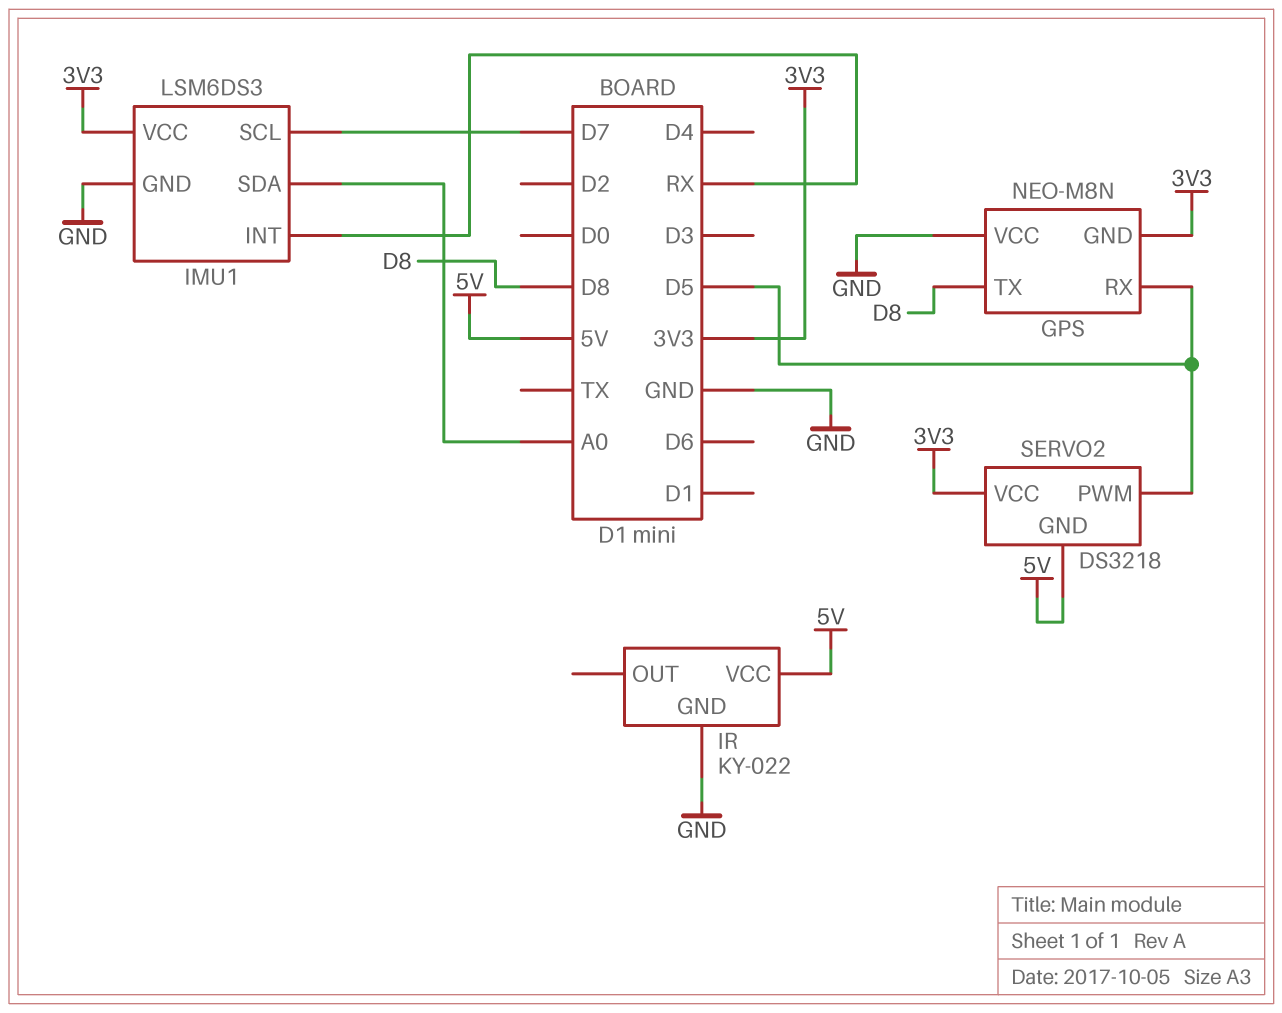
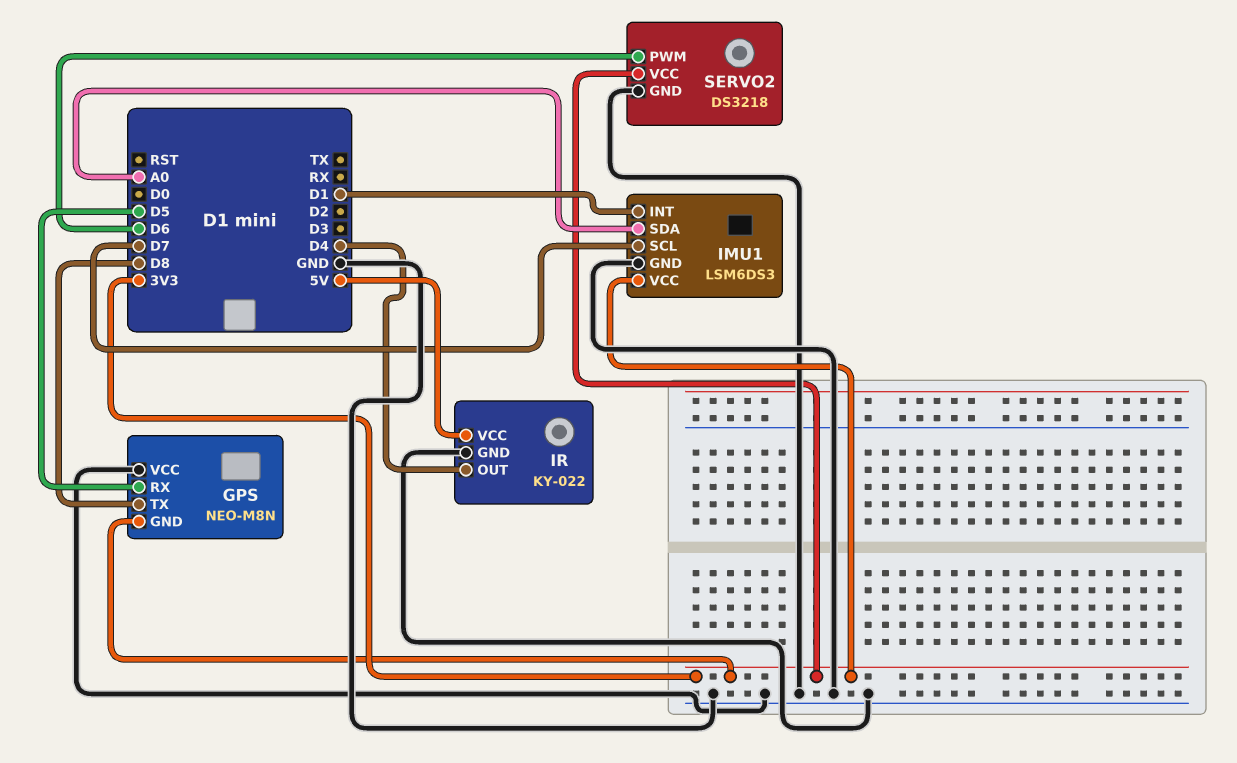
IMU1 pin INT: RX -> D1
IR pin OUT: none -> D4
SERVO2 pin GND: 5V -> GND
SERVO2 pin PWM: D5 -> D6

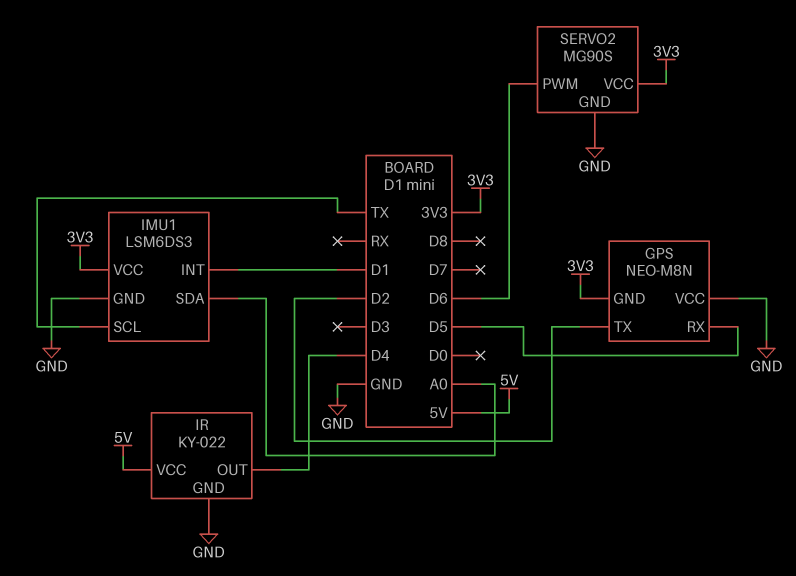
GPS pin TX: D8 -> D2
IMU1 pin SCL: D7 -> TX
SERVO2: DS3218 -> MG90S

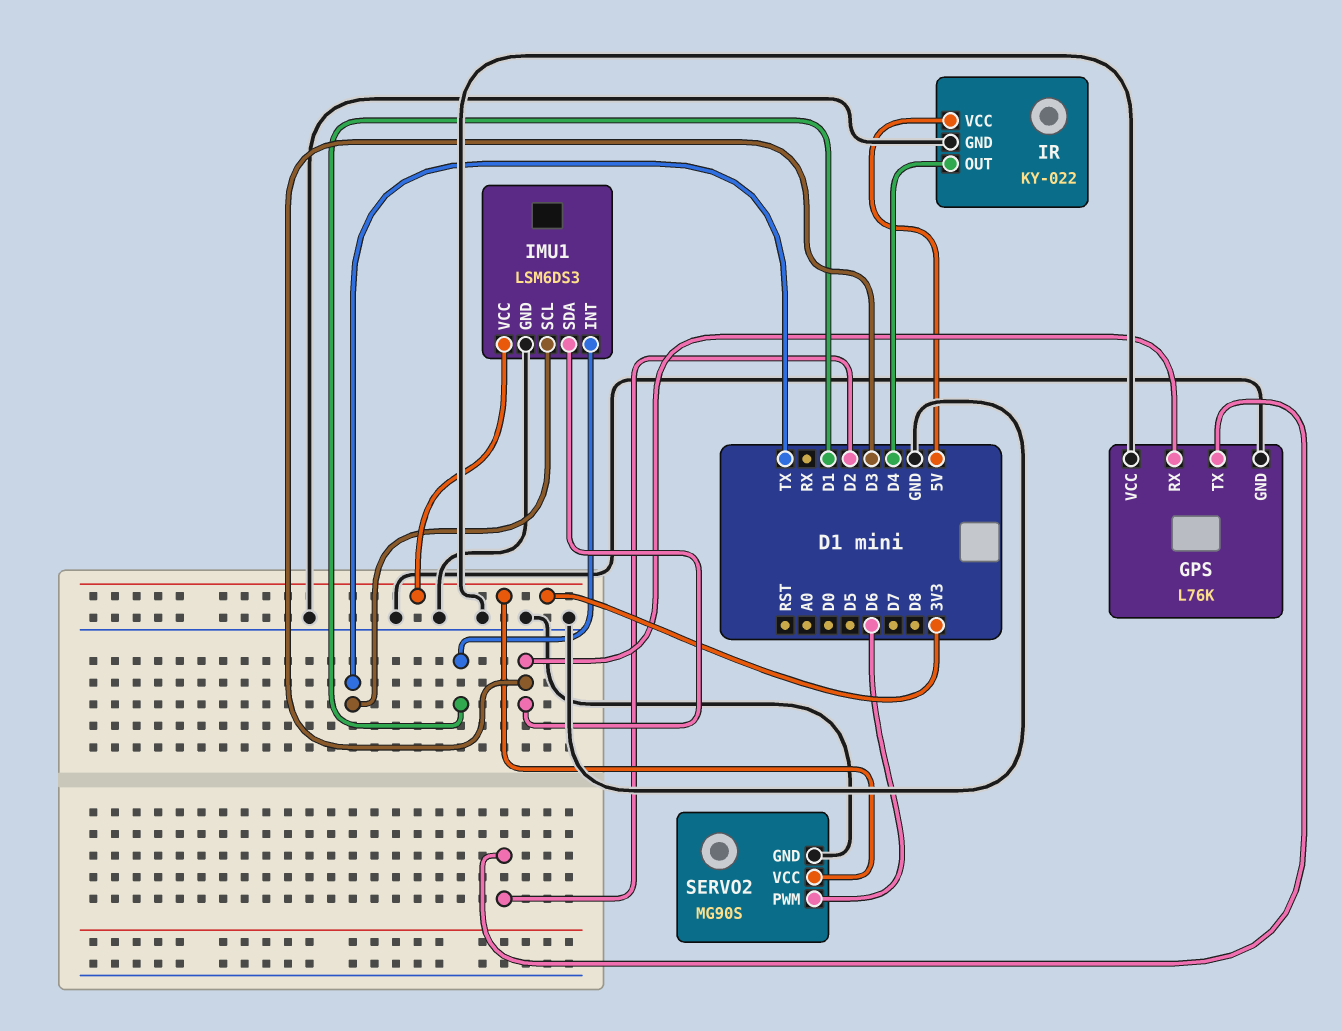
GPS: NEO-M8N -> L76K
GPS pin GND: 3V3 -> GND
GPS pin RX: D5 -> D3
IMU1 pin SDA: A0 -> D3

